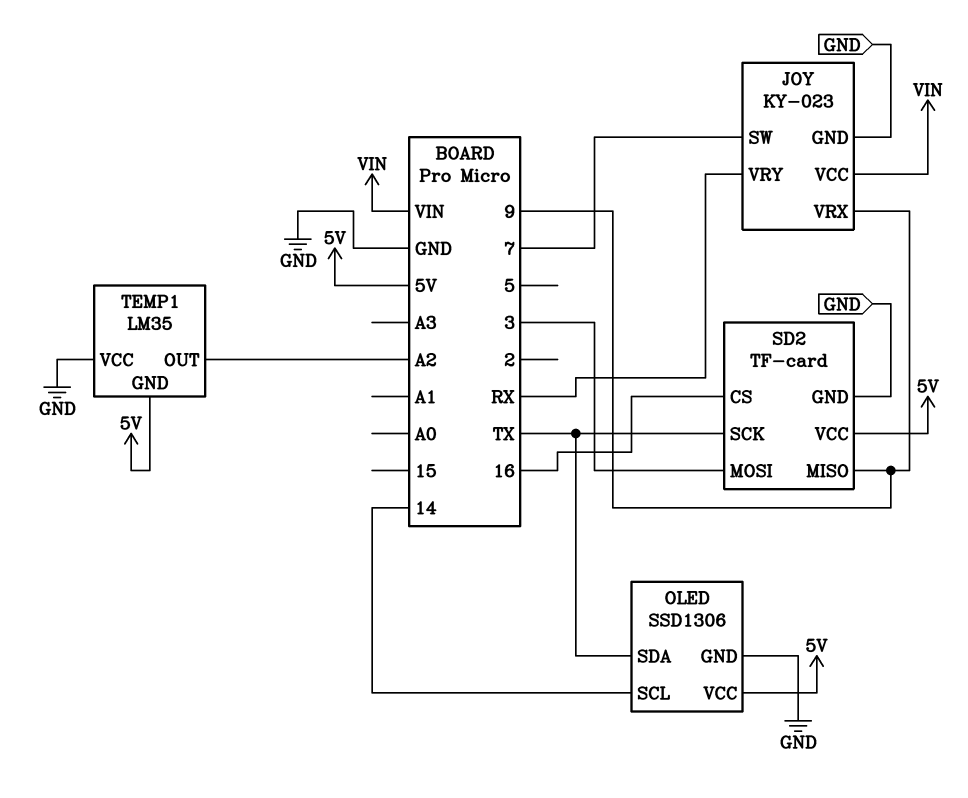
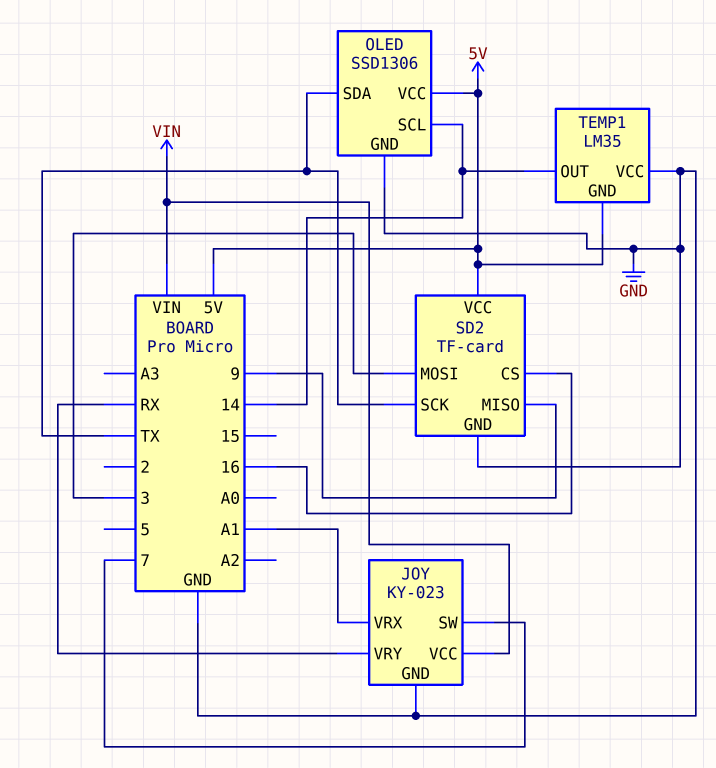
JOY pin VRX: 9 -> A1
TEMP1 pin OUT: A2 -> 14

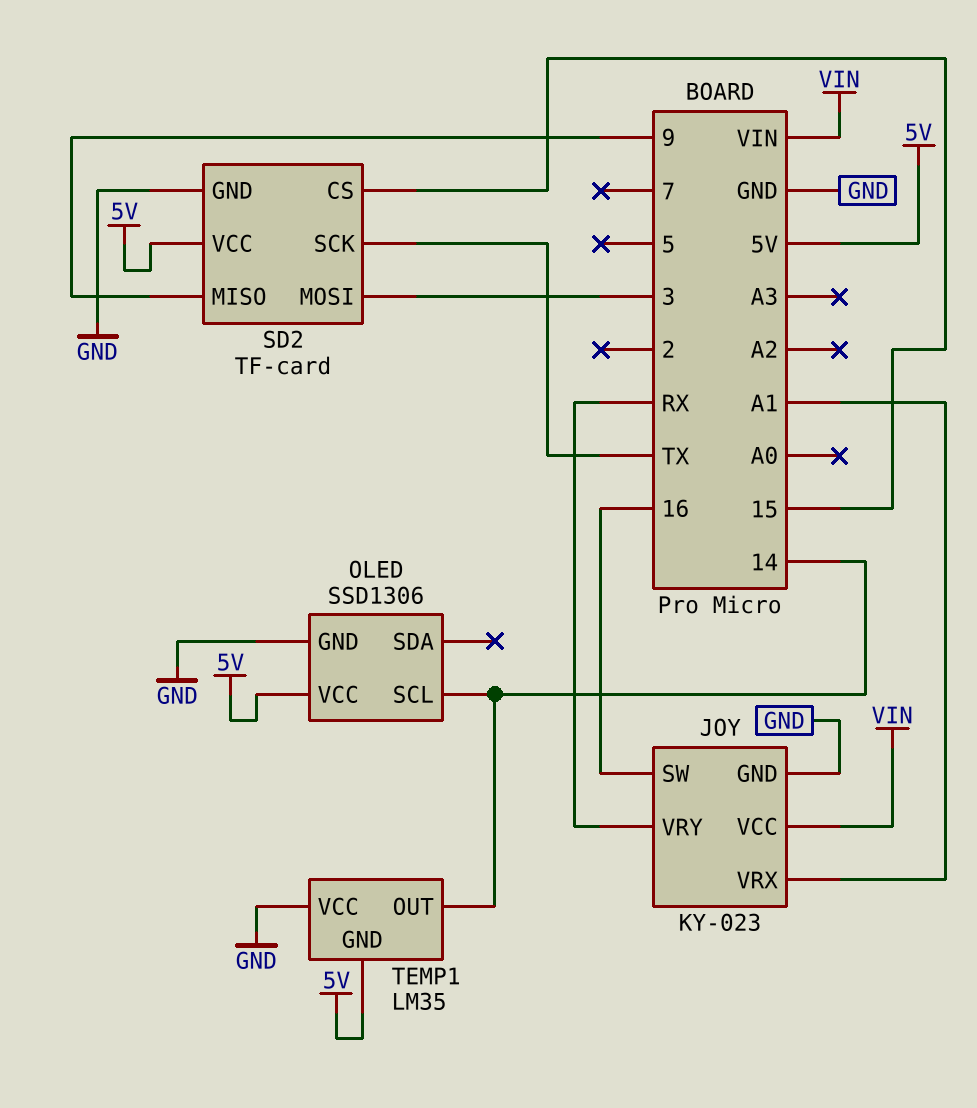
JOY pin SW: 7 -> 16
OLED pin SDA: TX -> none
SD2 pin CS: 16 -> 15

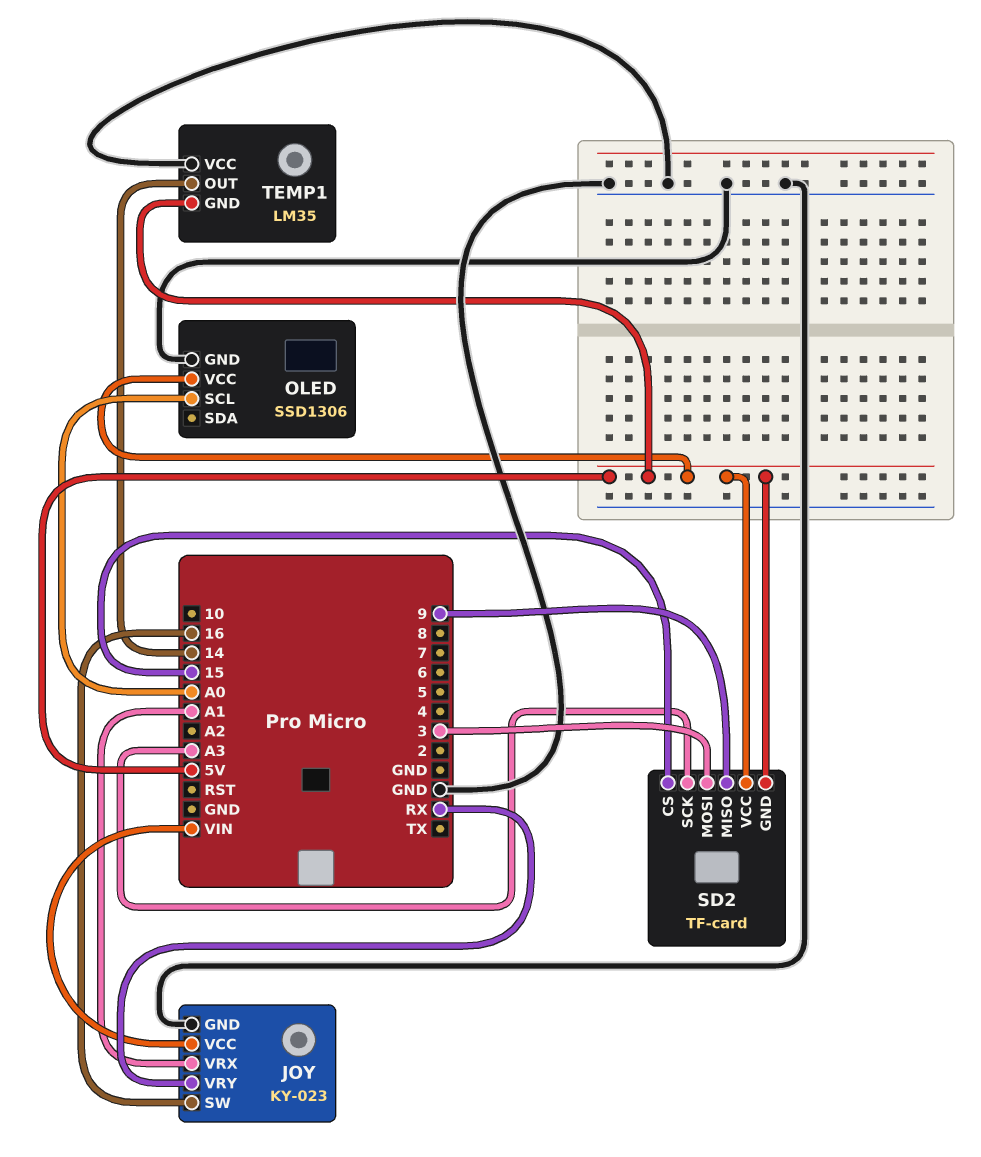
OLED pin SCL: 14 -> A0
SD2 pin GND: GND -> 5V
SD2 pin SCK: TX -> A3

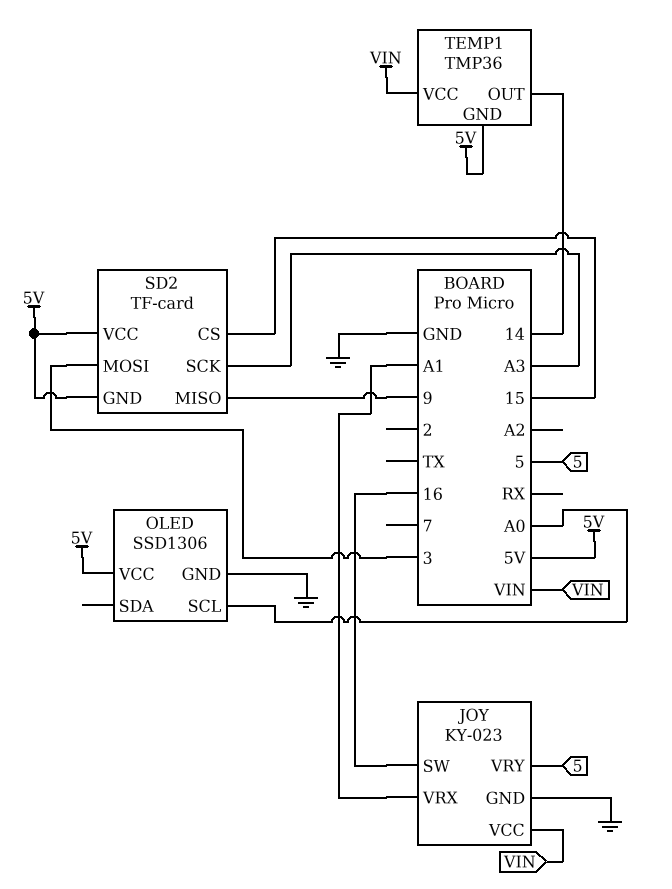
JOY pin VRY: RX -> 5
TEMP1: LM35 -> TMP36
TEMP1 pin VCC: GND -> VIN

